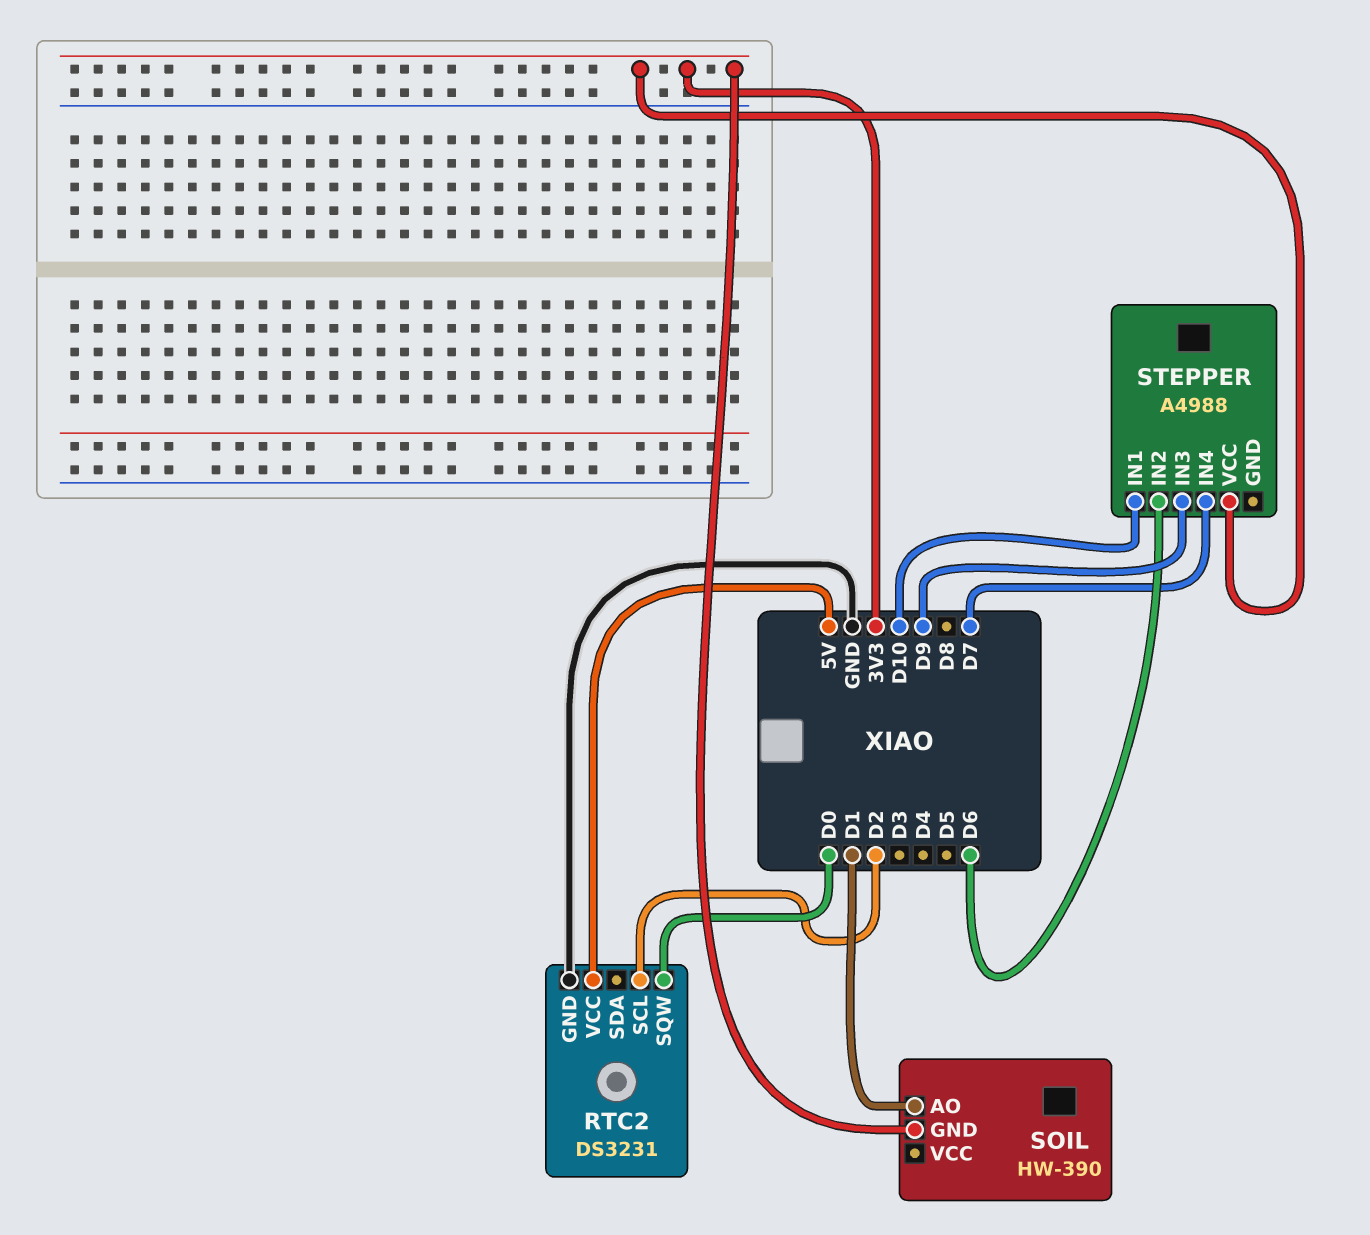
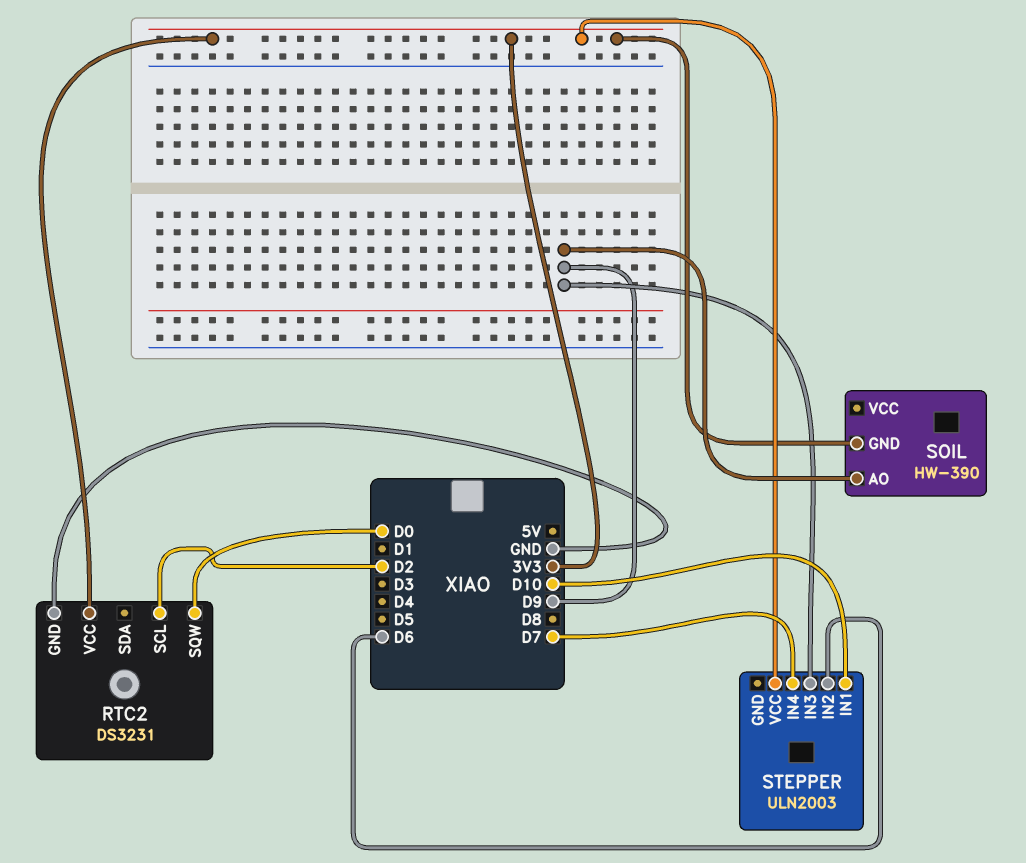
RTC2 pin VCC: 5V -> 3V3
SOIL pin AO: D1 -> D9
STEPPER: A4988 -> ULN2003

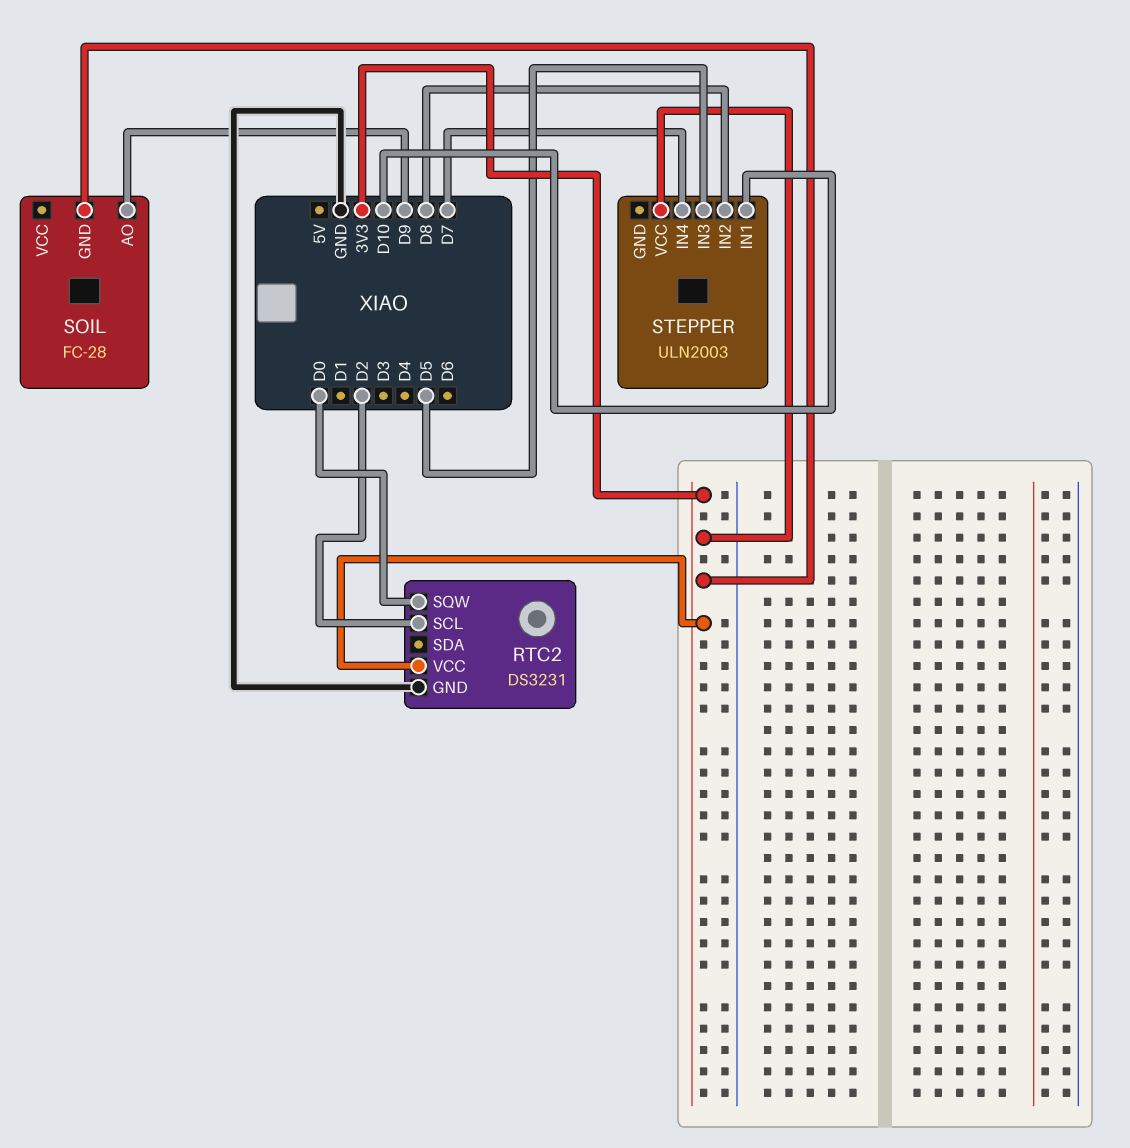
SOIL: HW-390 -> FC-28
STEPPER pin IN2: D6 -> D8
STEPPER pin IN3: D9 -> D5

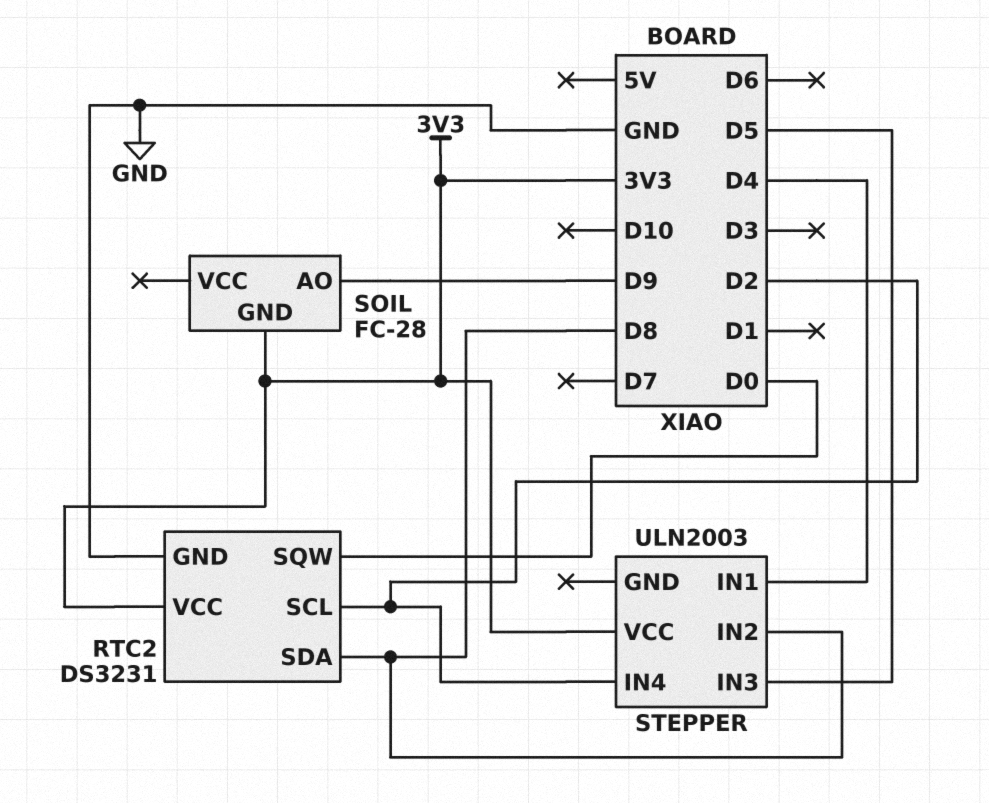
RTC2 pin SDA: none -> D8
STEPPER pin IN1: D10 -> D4
STEPPER pin IN4: D7 -> D2

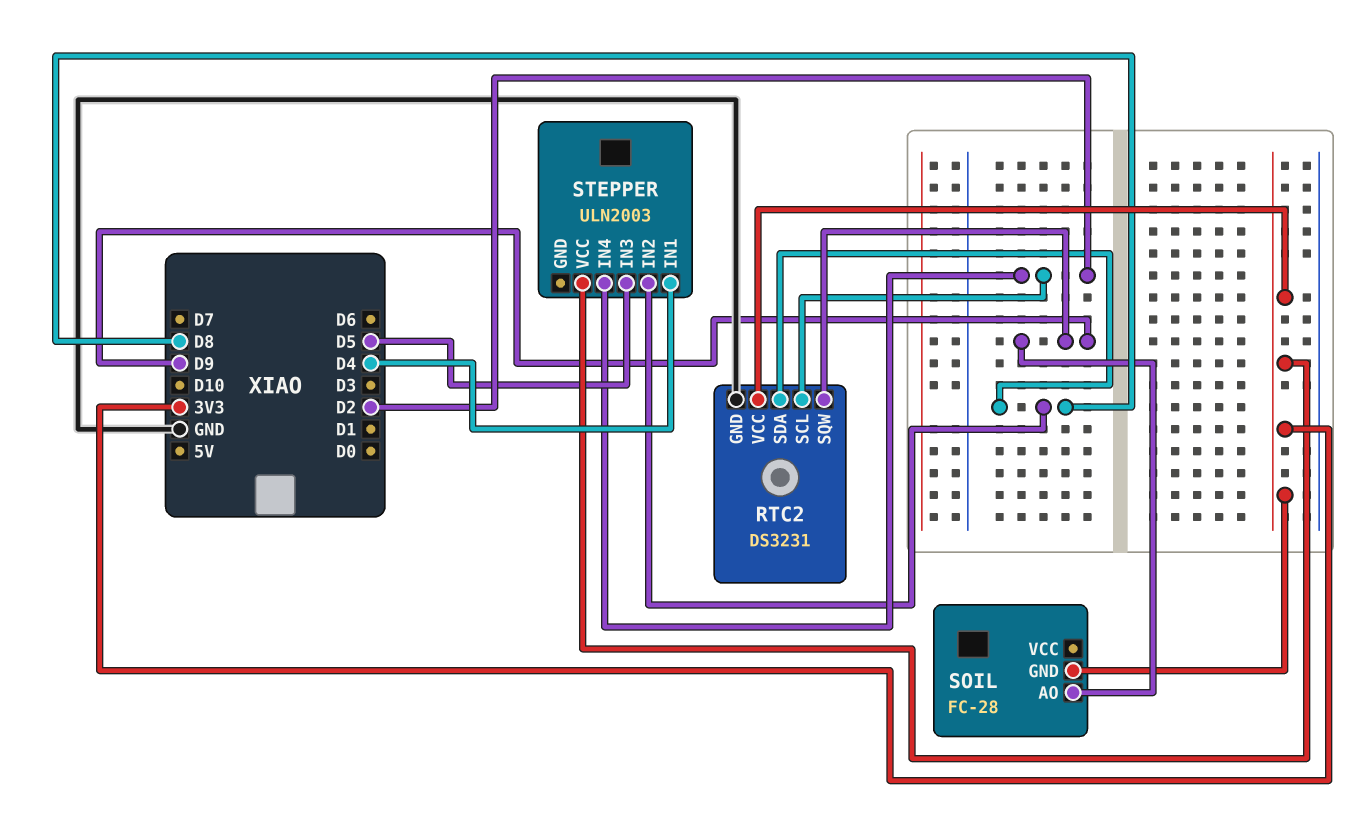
RTC2 pin SQW: D0 -> D9

